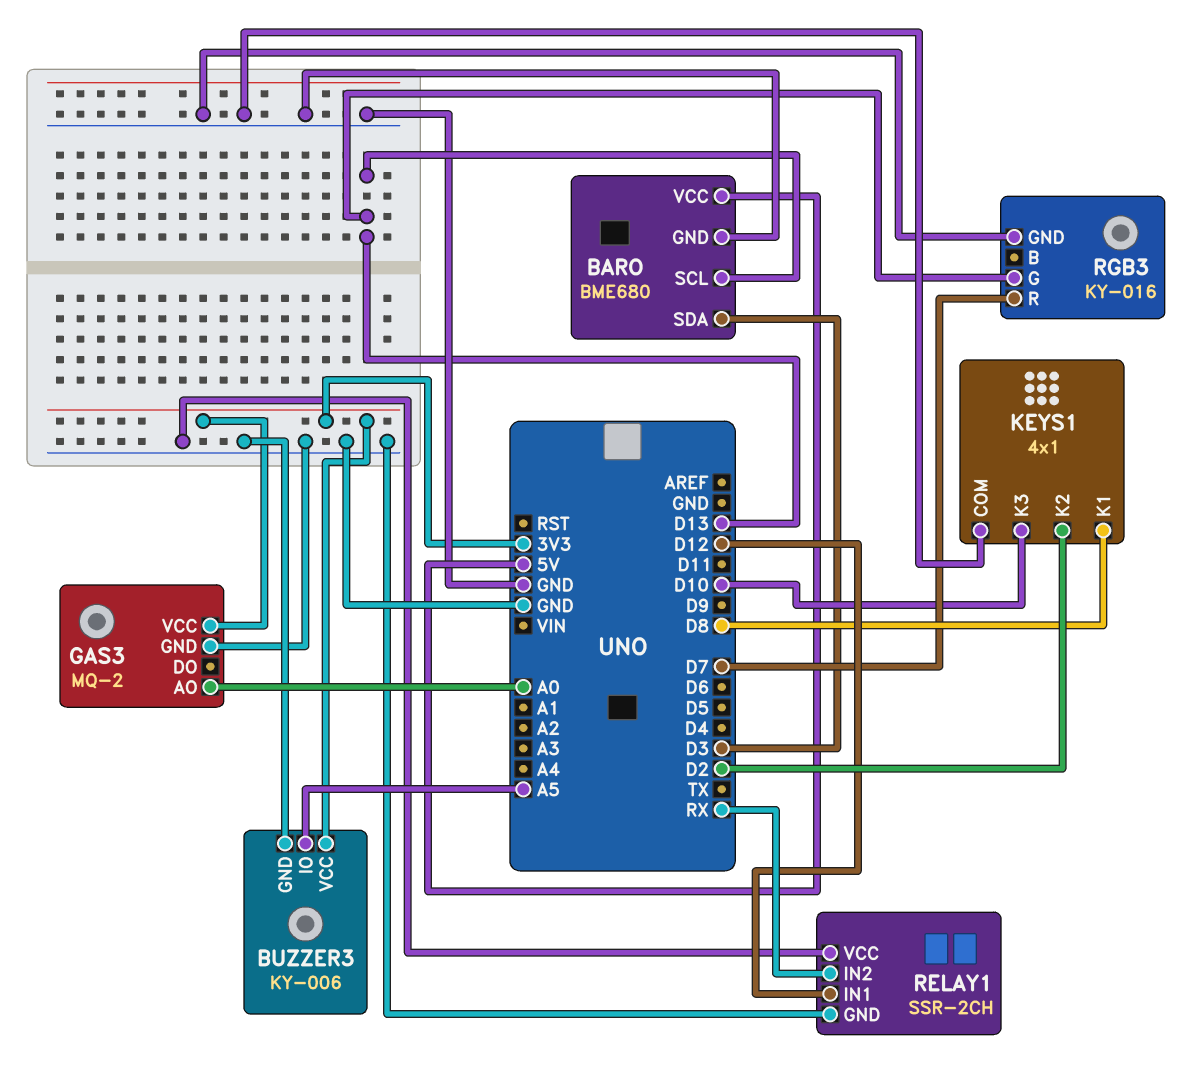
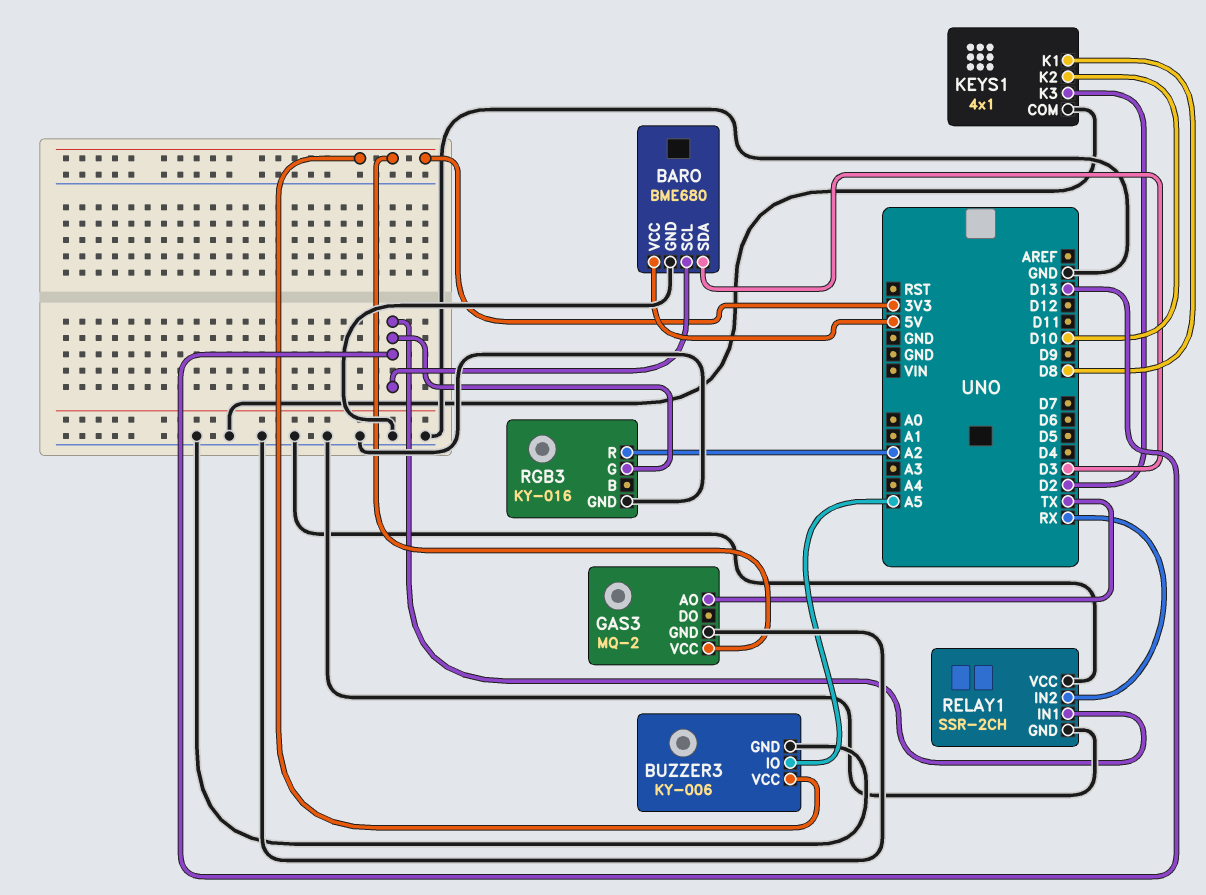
GAS3 pin AO: A0 -> TX
KEYS1 pin K2: D2 -> D10
KEYS1 pin K3: D10 -> D2
RELAY1 pin IN1: D12 -> D13
RGB3 pin R: D7 -> A2

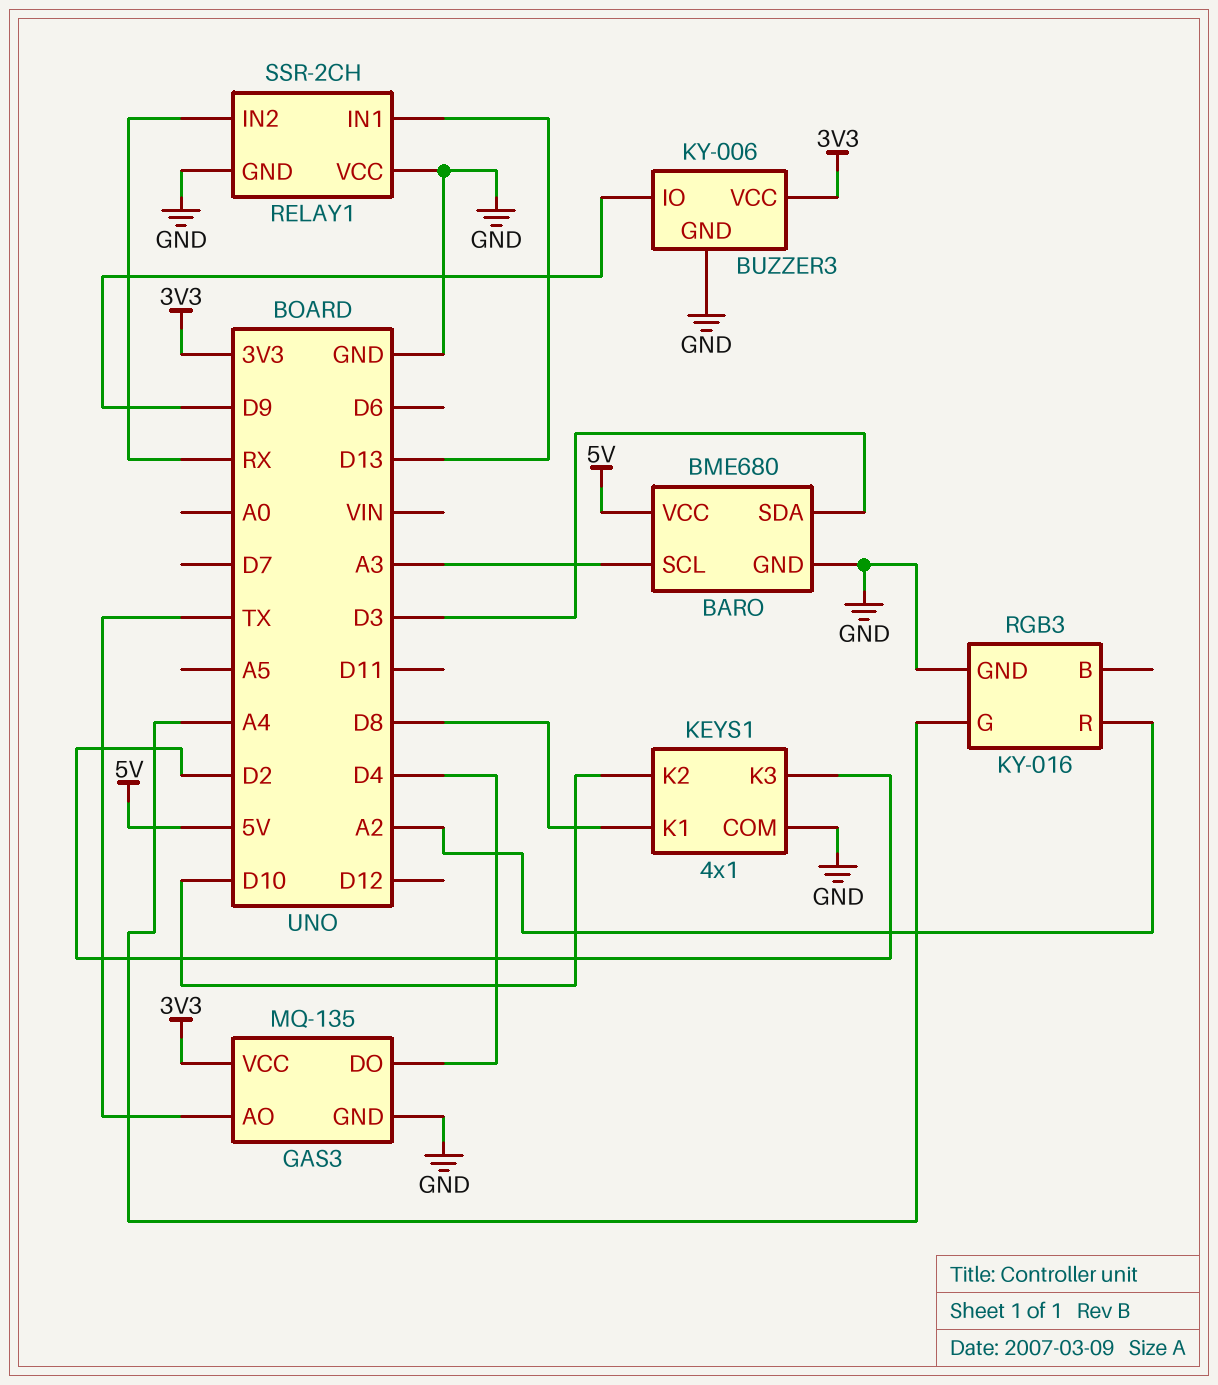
BARO pin SCL: D13 -> A3
BUZZER3 pin IO: A5 -> D9
GAS3: MQ-2 -> MQ-135
GAS3 pin DO: none -> D4
RGB3 pin G: D13 -> A4

